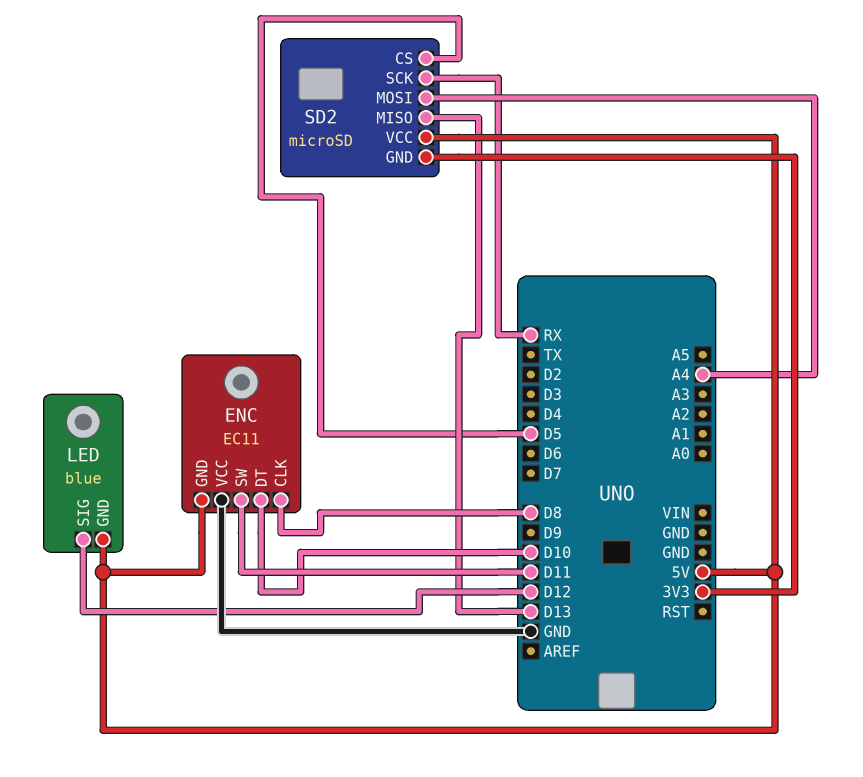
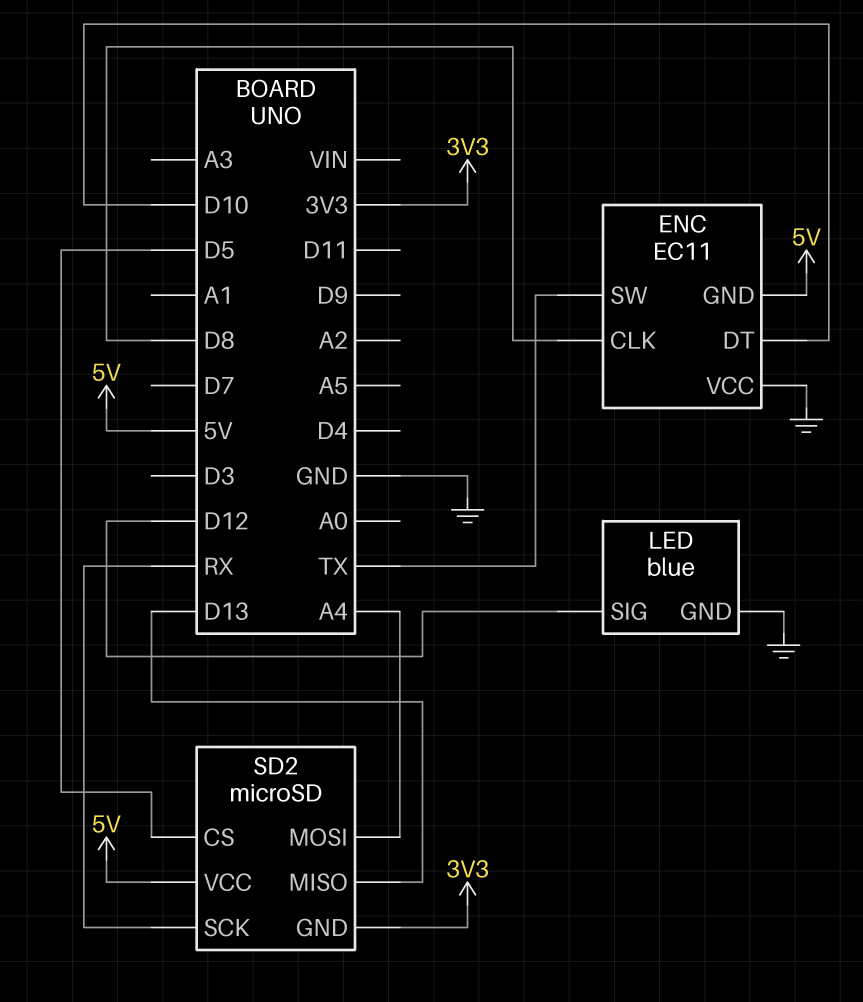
ENC pin SW: D11 -> TX
LED pin GND: 5V -> GND

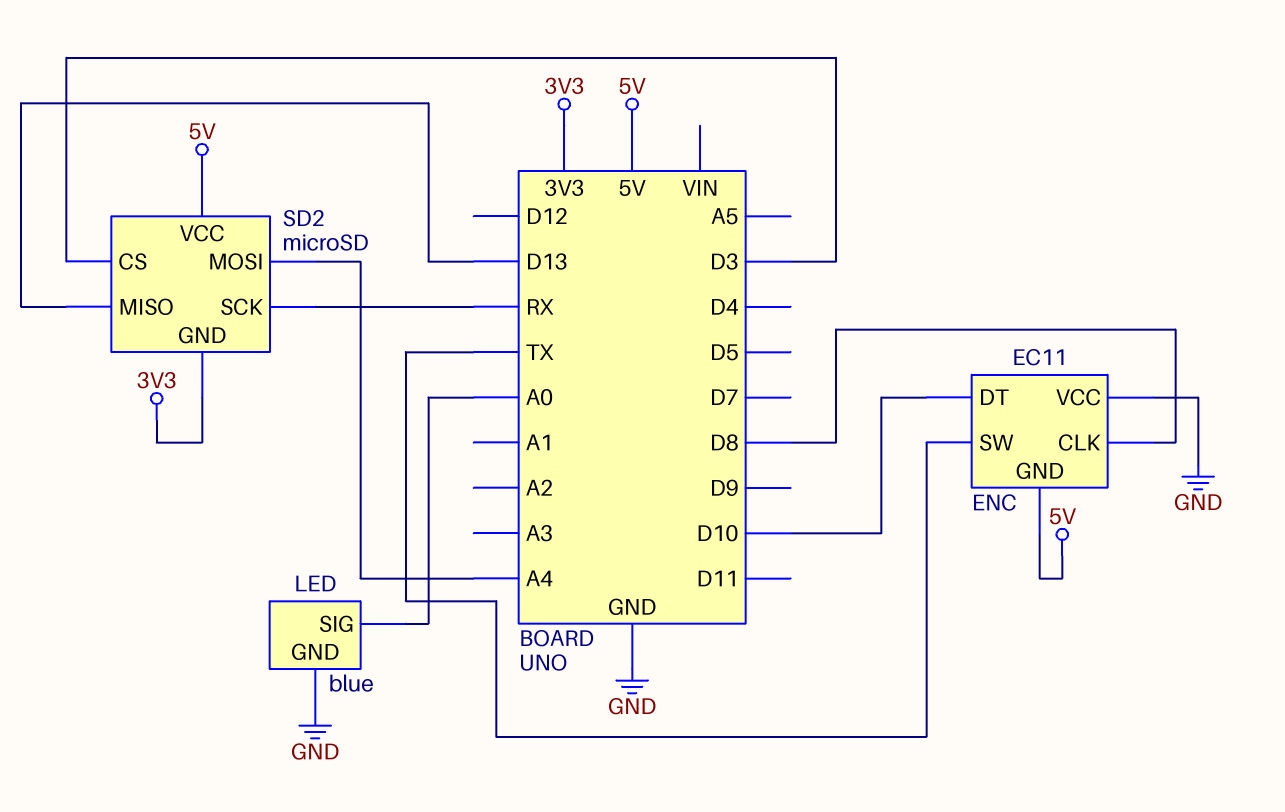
LED pin SIG: D12 -> A0
SD2 pin CS: D5 -> D3

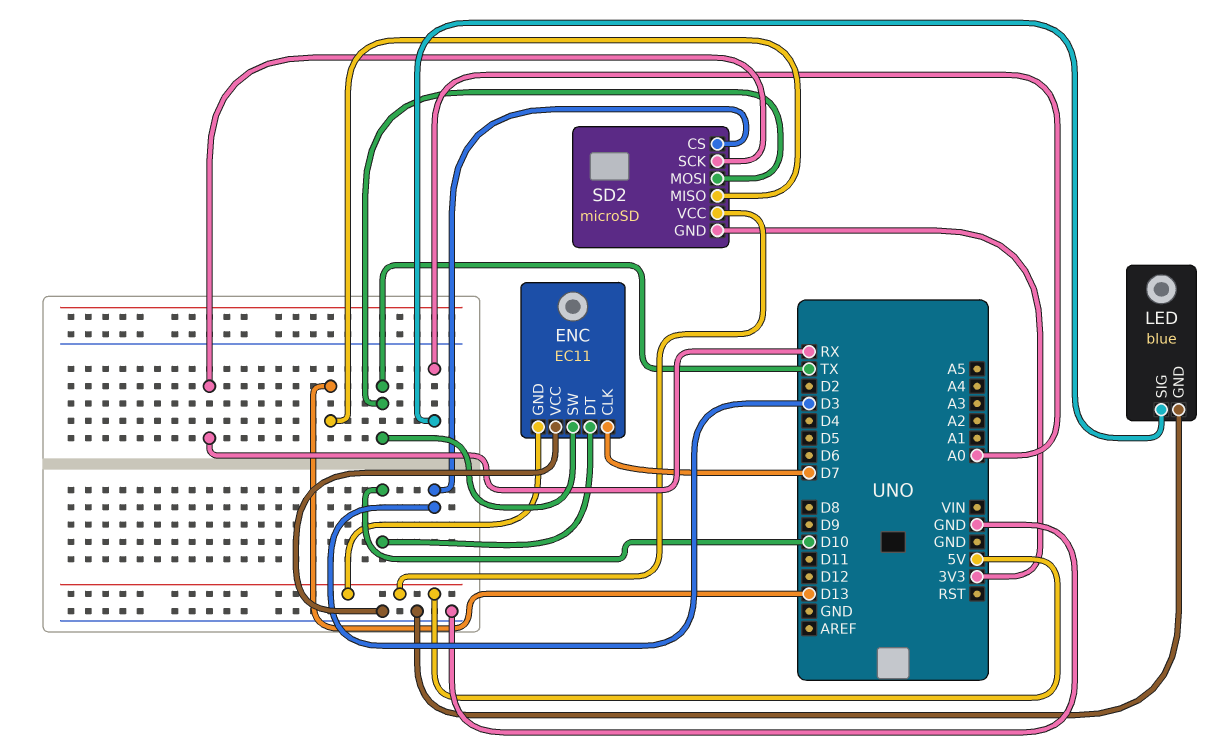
ENC pin CLK: D8 -> D7
SD2 pin MOSI: A4 -> TX

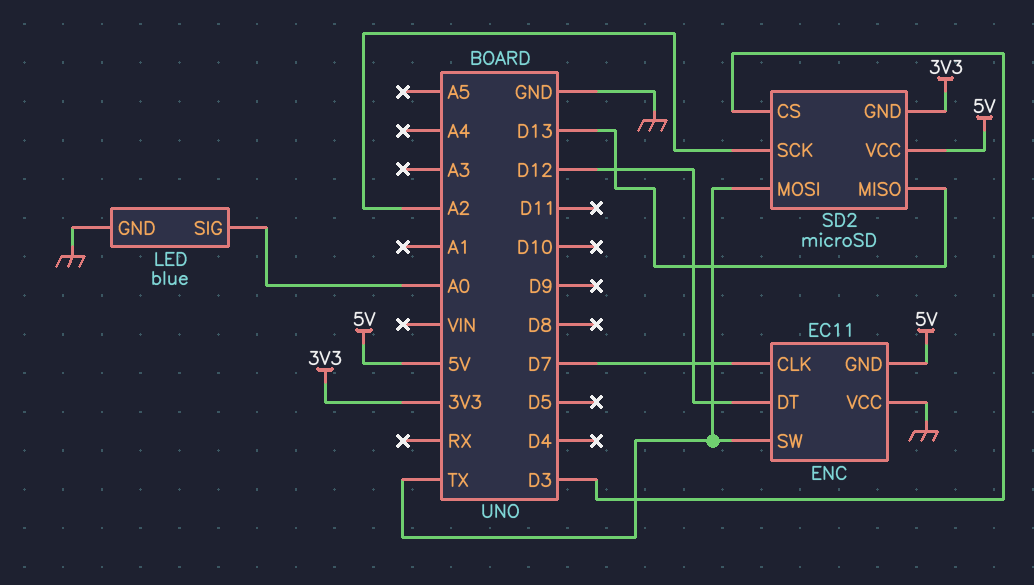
ENC pin DT: D10 -> D12
SD2 pin SCK: RX -> A2

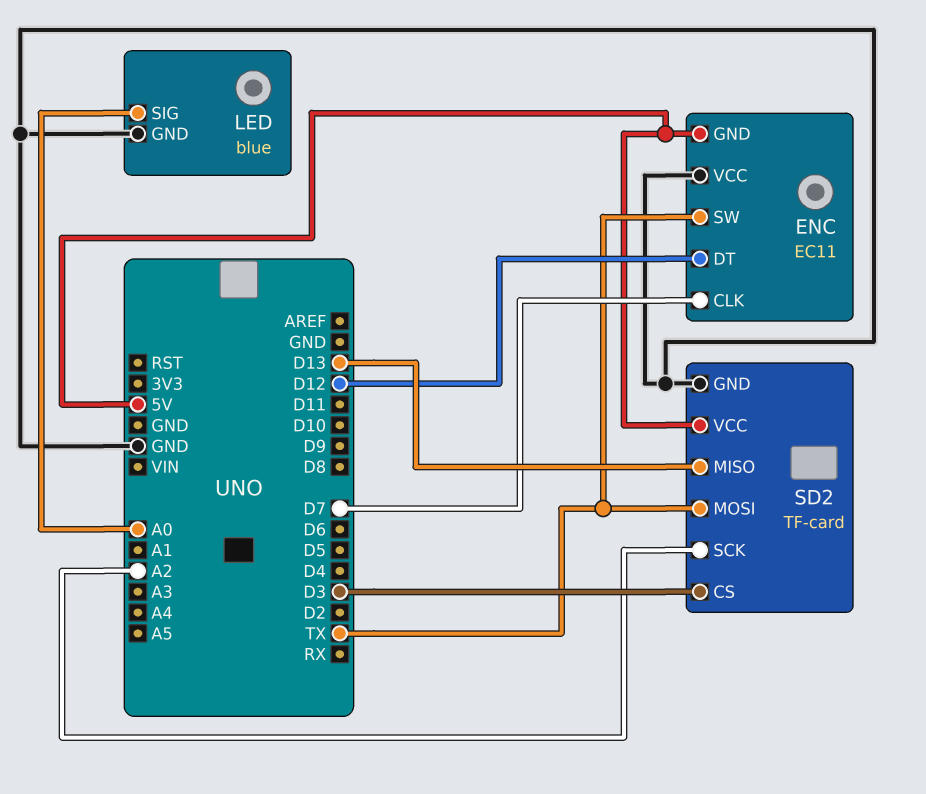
SD2: microSD -> TF-card
SD2 pin GND: 3V3 -> GND

